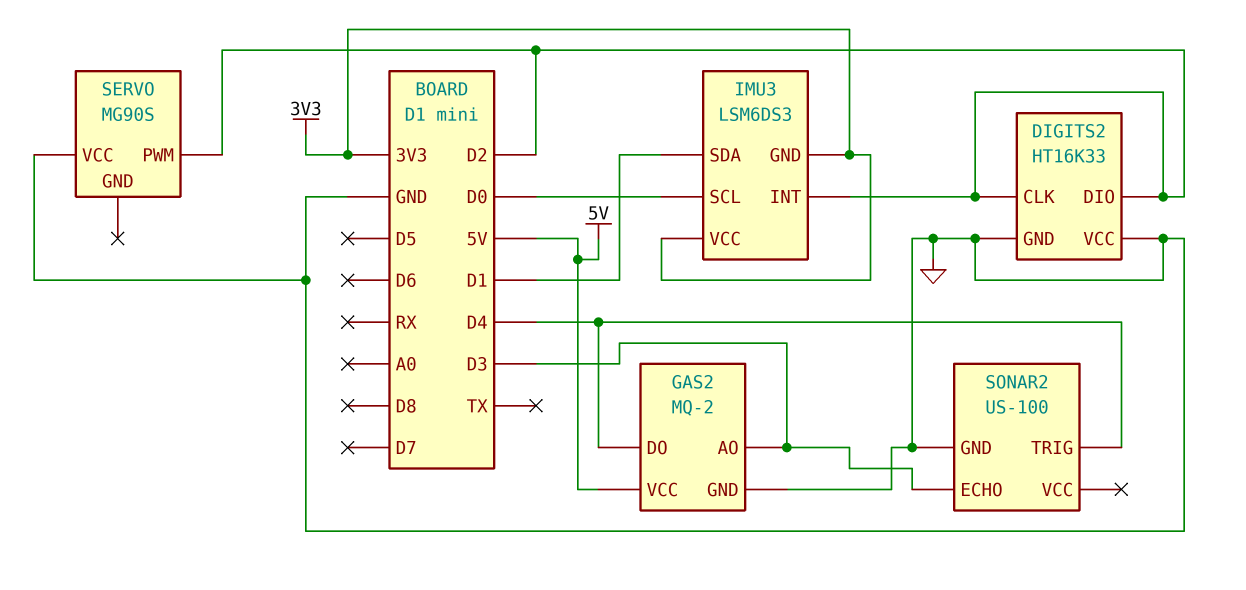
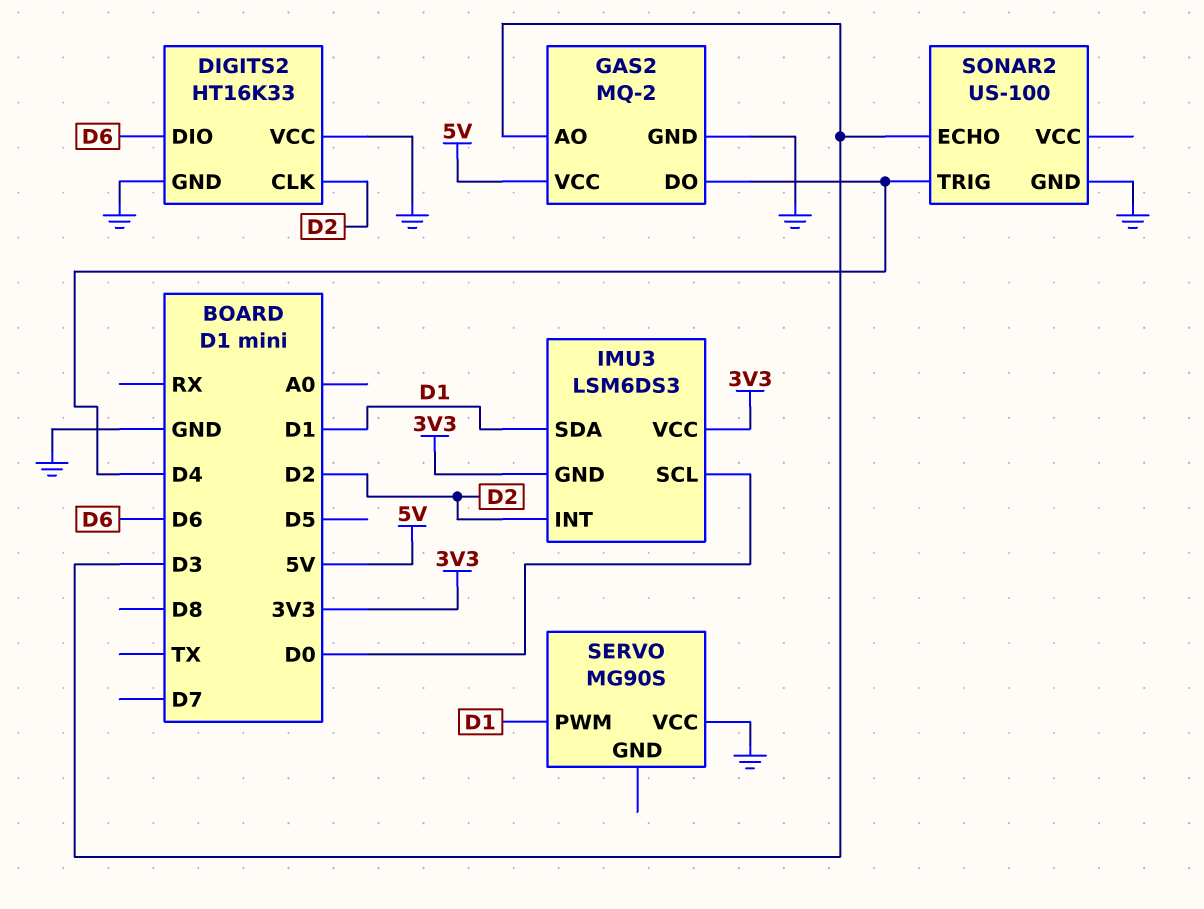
DIGITS2 pin DIO: D2 -> D6
SERVO pin PWM: D2 -> D1

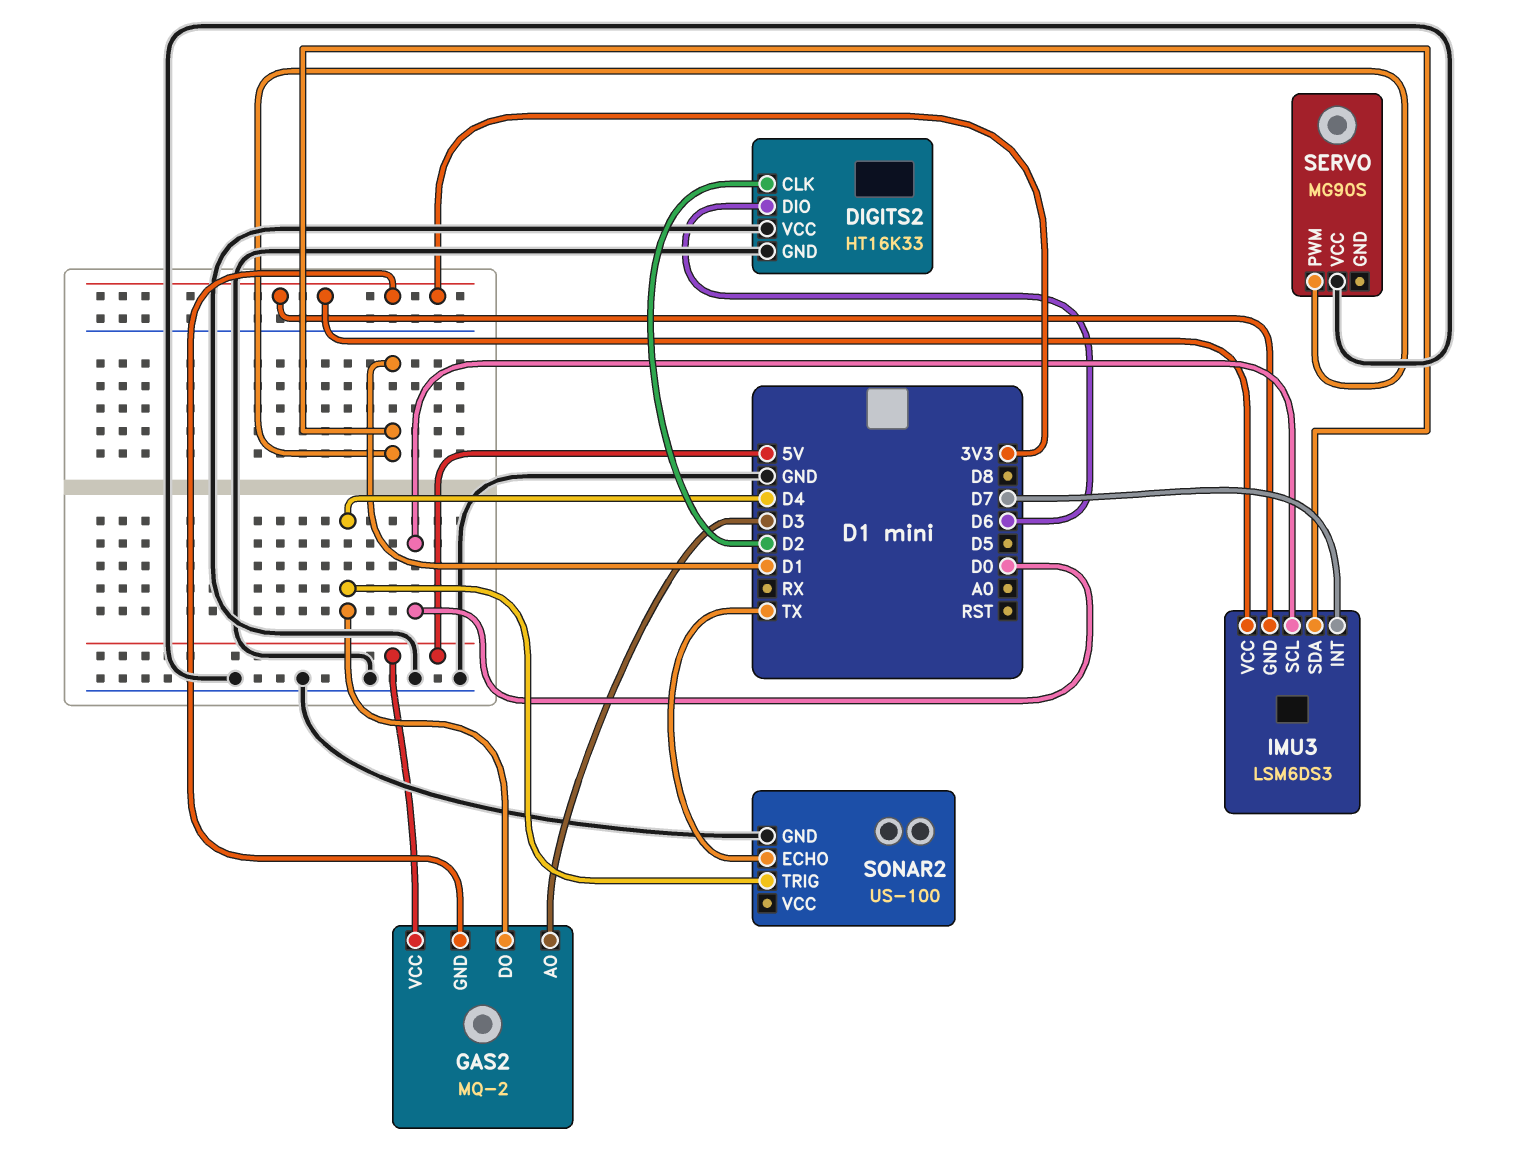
GAS2 pin GND: GND -> 3V3
IMU3 pin INT: D2 -> D7
SONAR2 pin ECHO: D3 -> TX

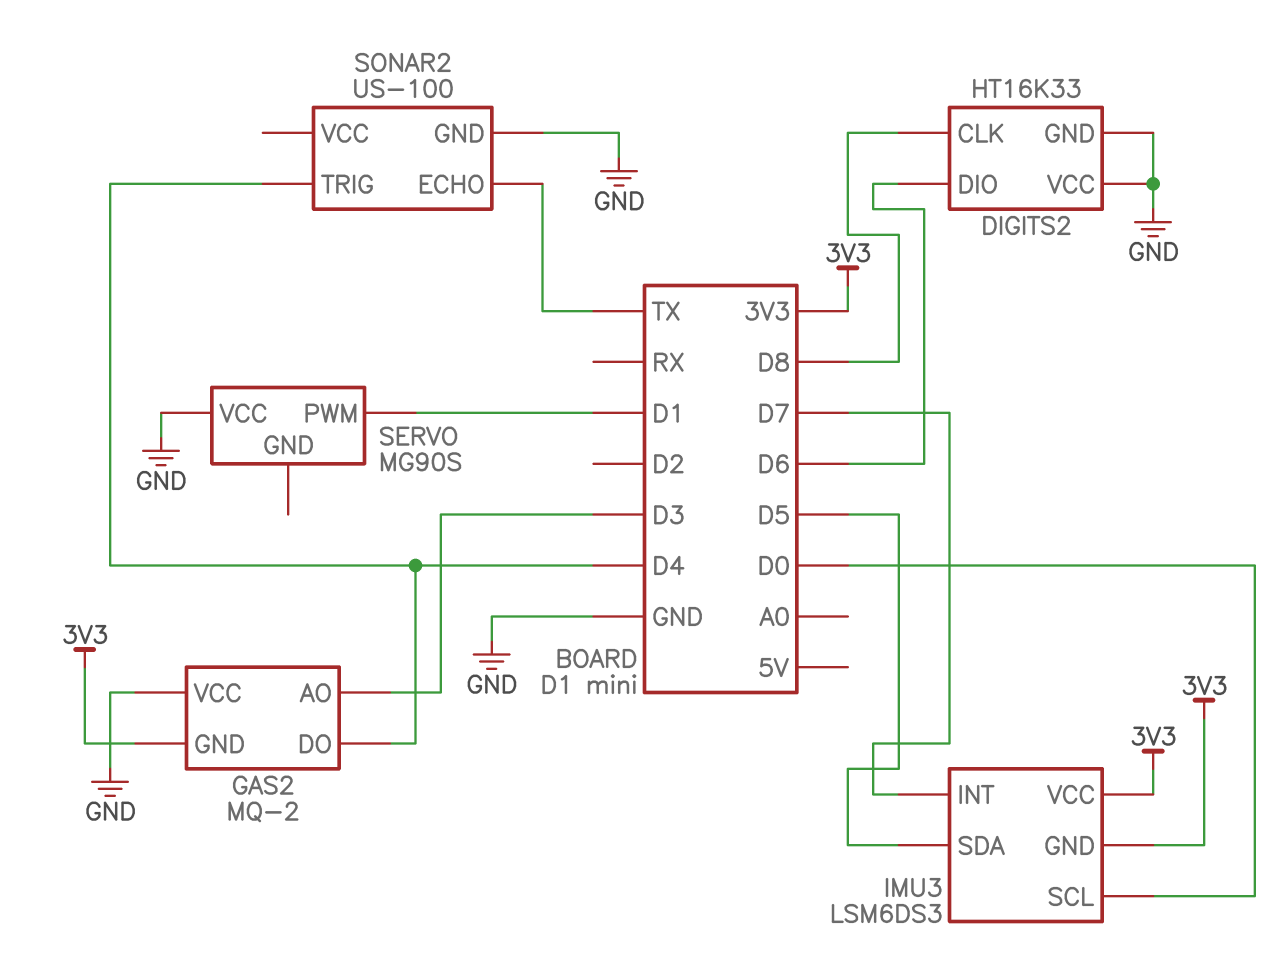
DIGITS2 pin CLK: D2 -> D8
GAS2 pin VCC: 5V -> GND
IMU3 pin SDA: D1 -> D5

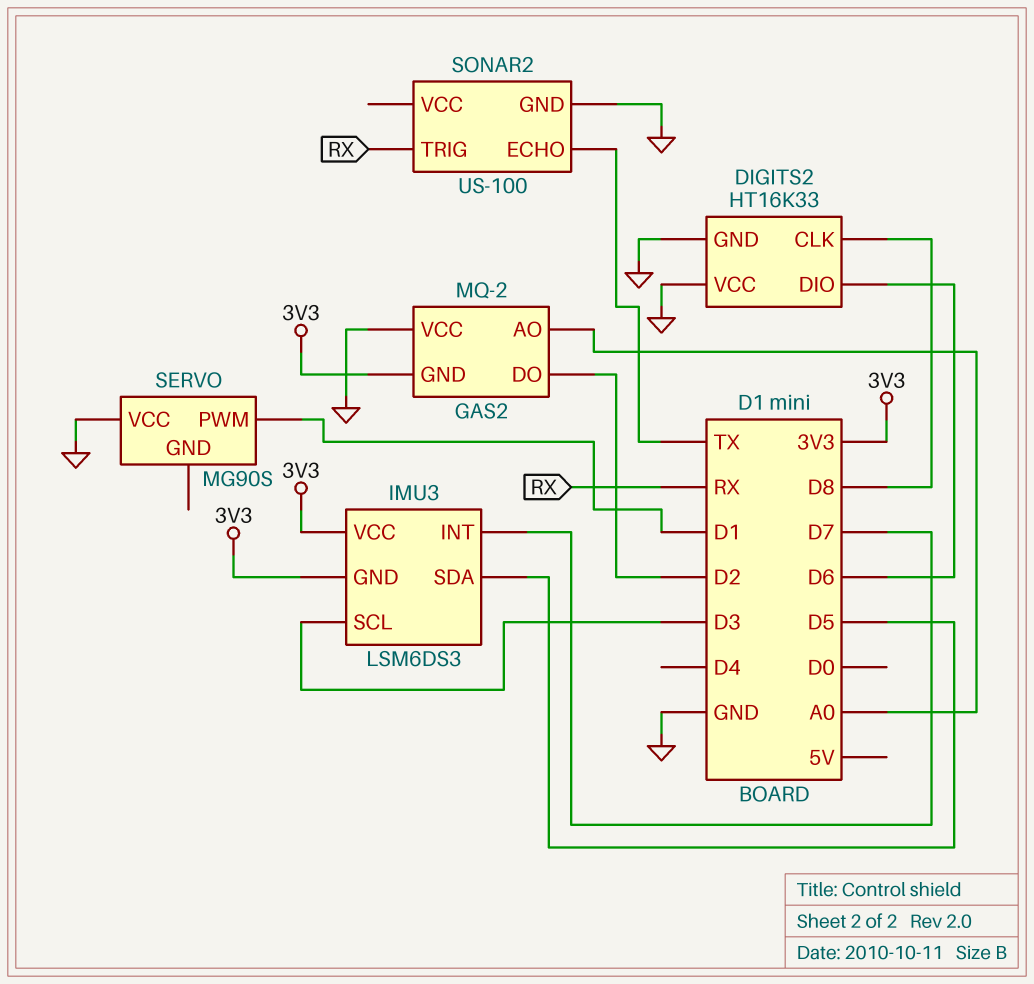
GAS2 pin AO: D3 -> A0
GAS2 pin DO: D4 -> D2
IMU3 pin SCL: D0 -> D3
SONAR2 pin TRIG: D4 -> RX

